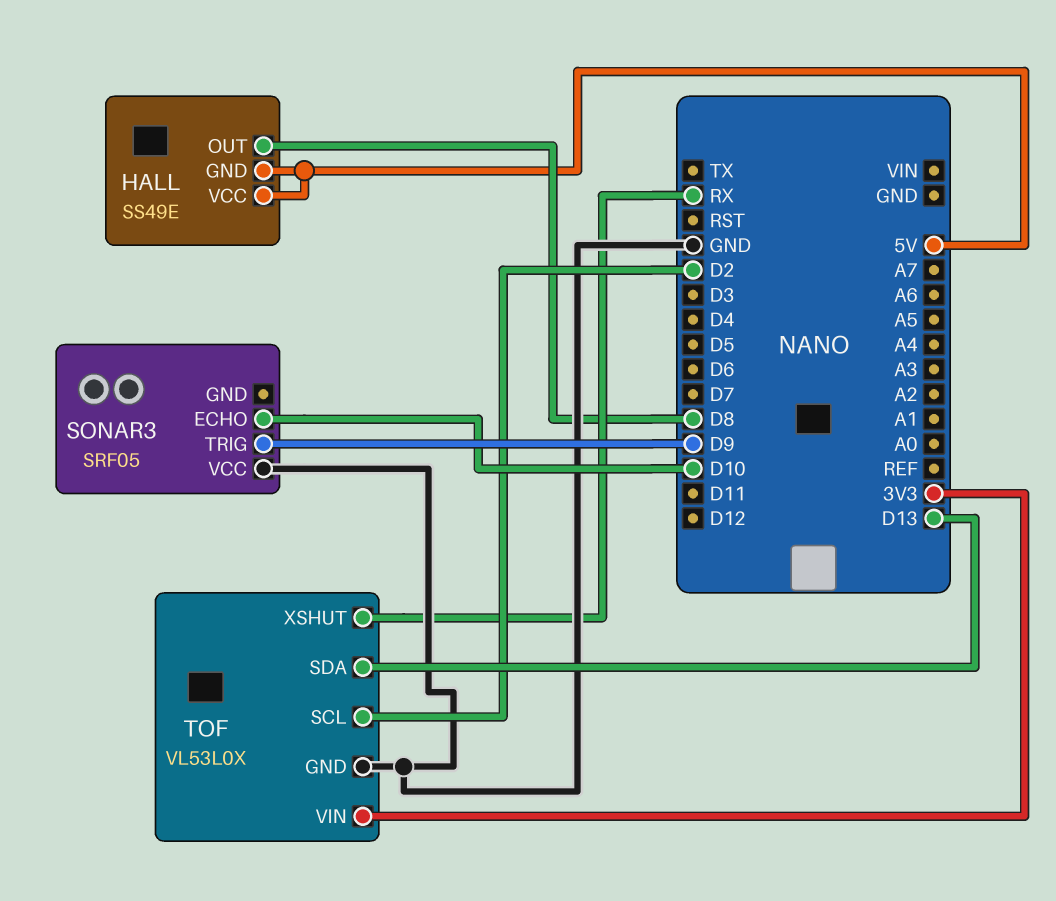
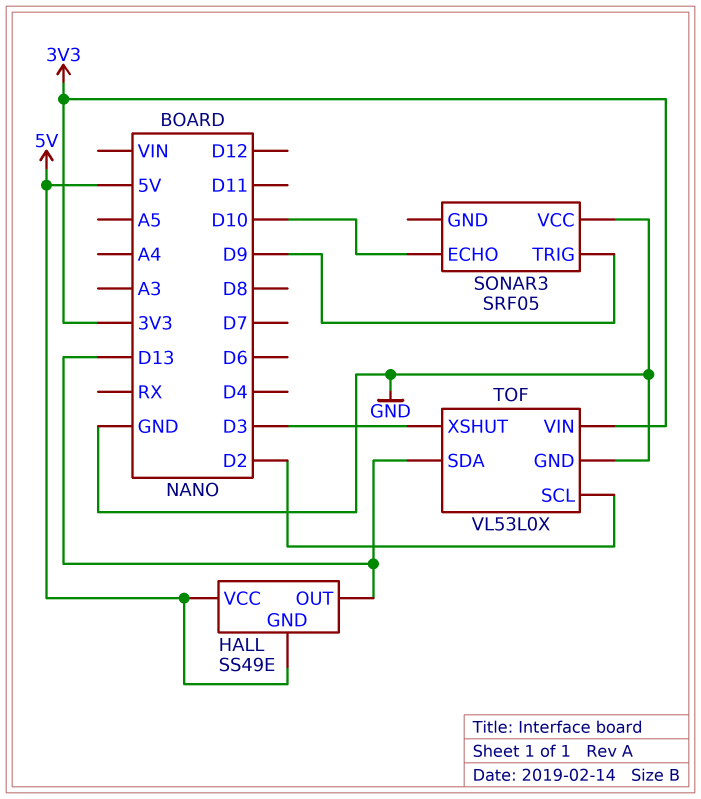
HALL pin OUT: D8 -> D13
TOF pin XSHUT: RX -> D3

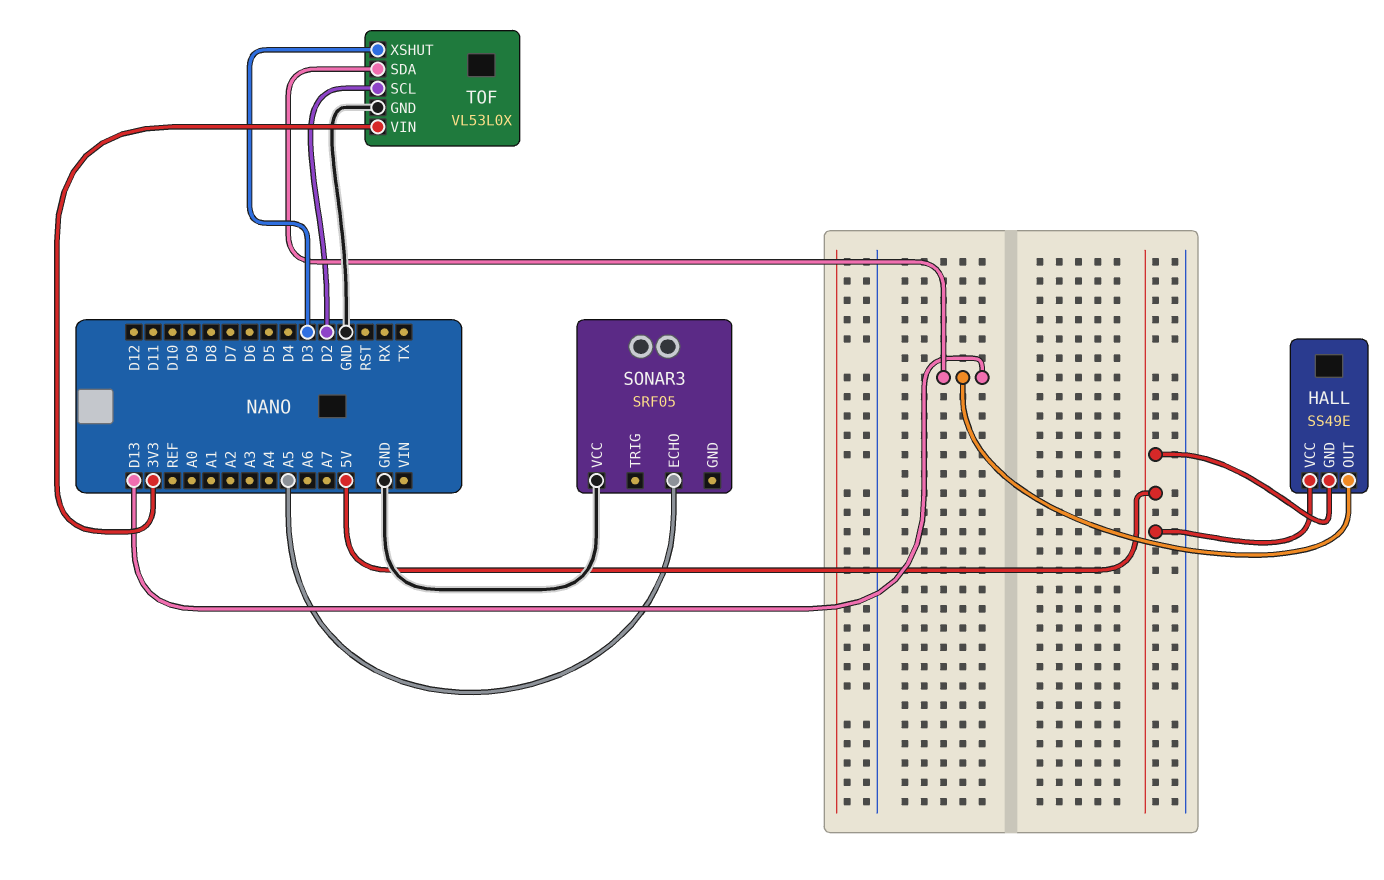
SONAR3 pin ECHO: D10 -> A5
SONAR3 pin TRIG: D9 -> none

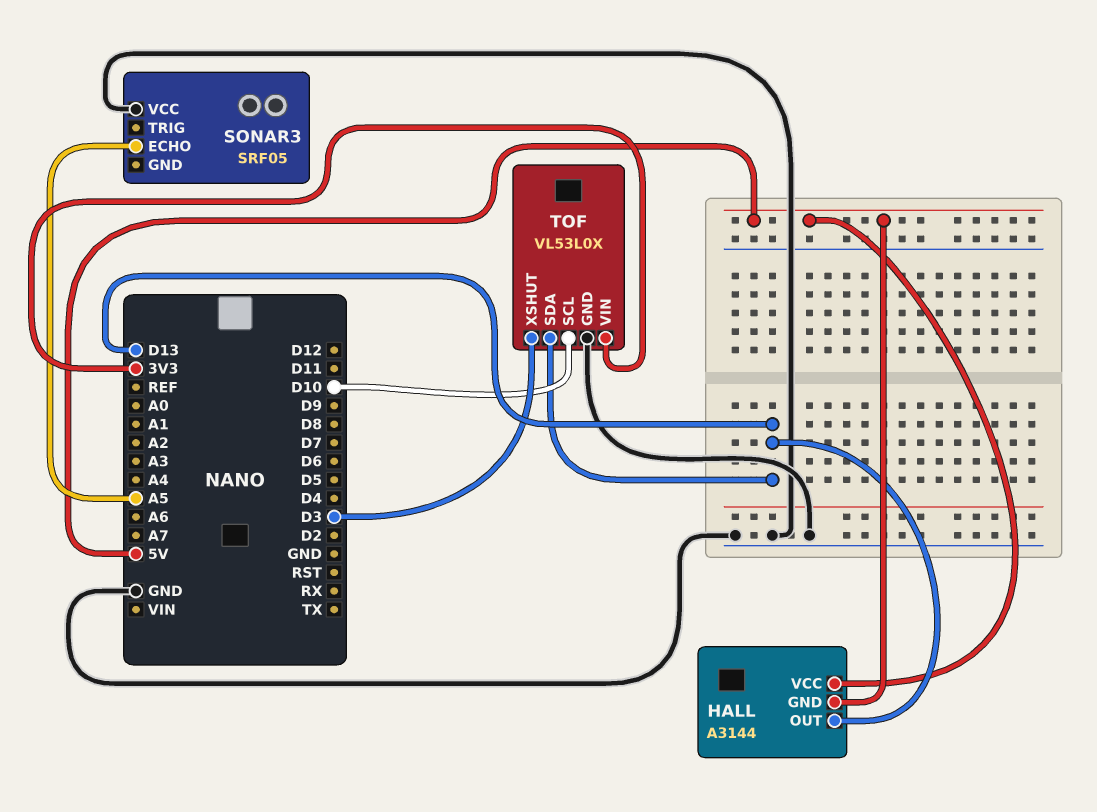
HALL: SS49E -> A3144
TOF pin SCL: D2 -> D10

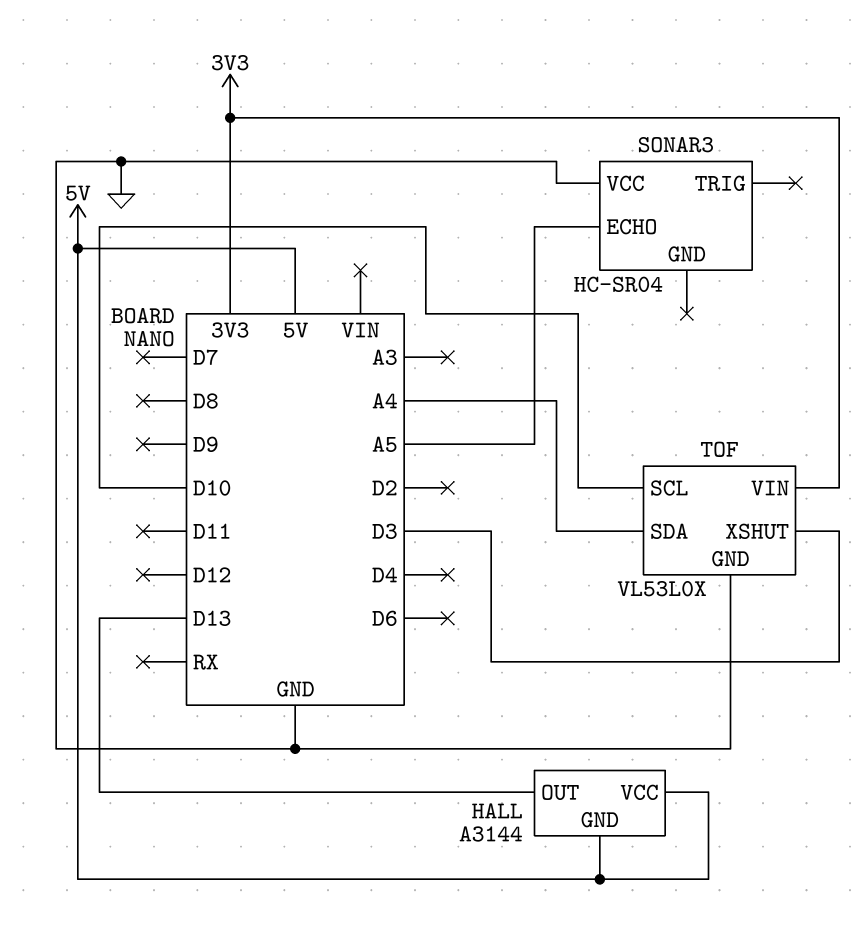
SONAR3: SRF05 -> HC-SR04
TOF pin SDA: D13 -> A4

